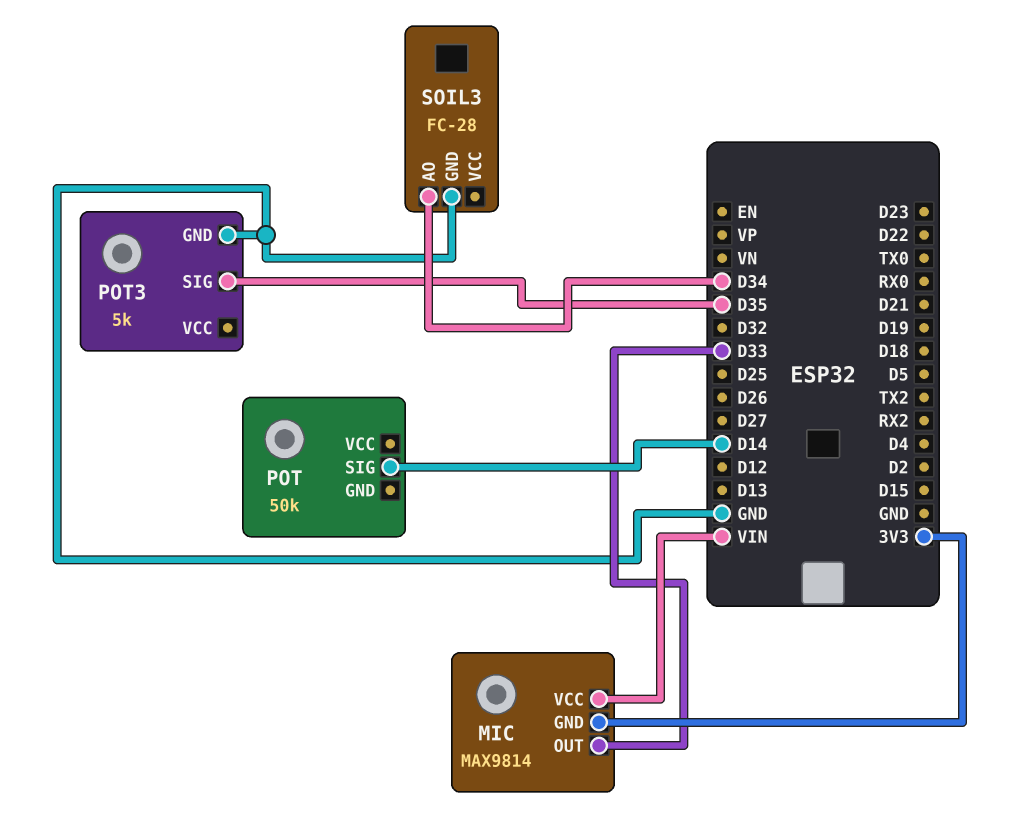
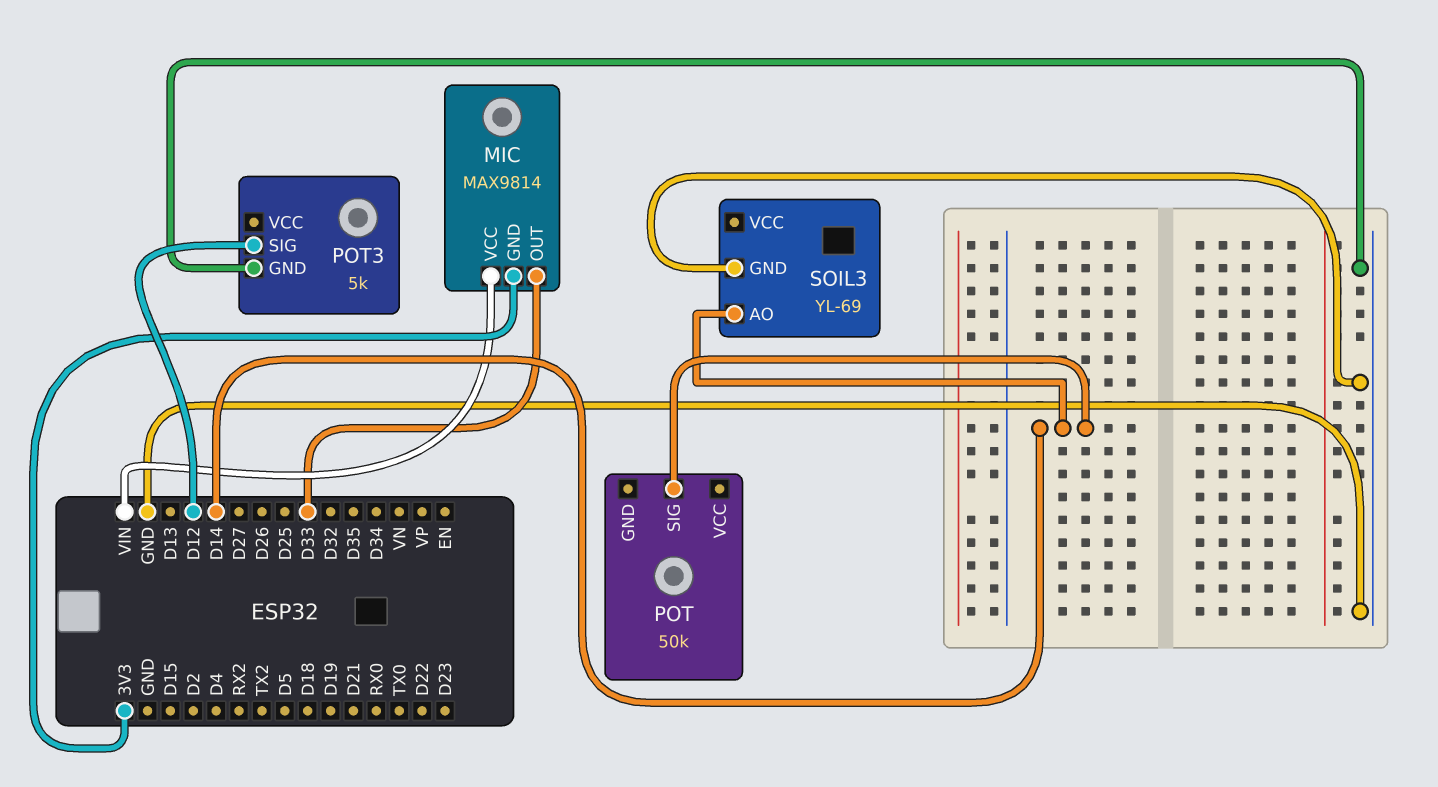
POT3 pin SIG: D35 -> D12
SOIL3: FC-28 -> YL-69
SOIL3 pin AO: D34 -> D14

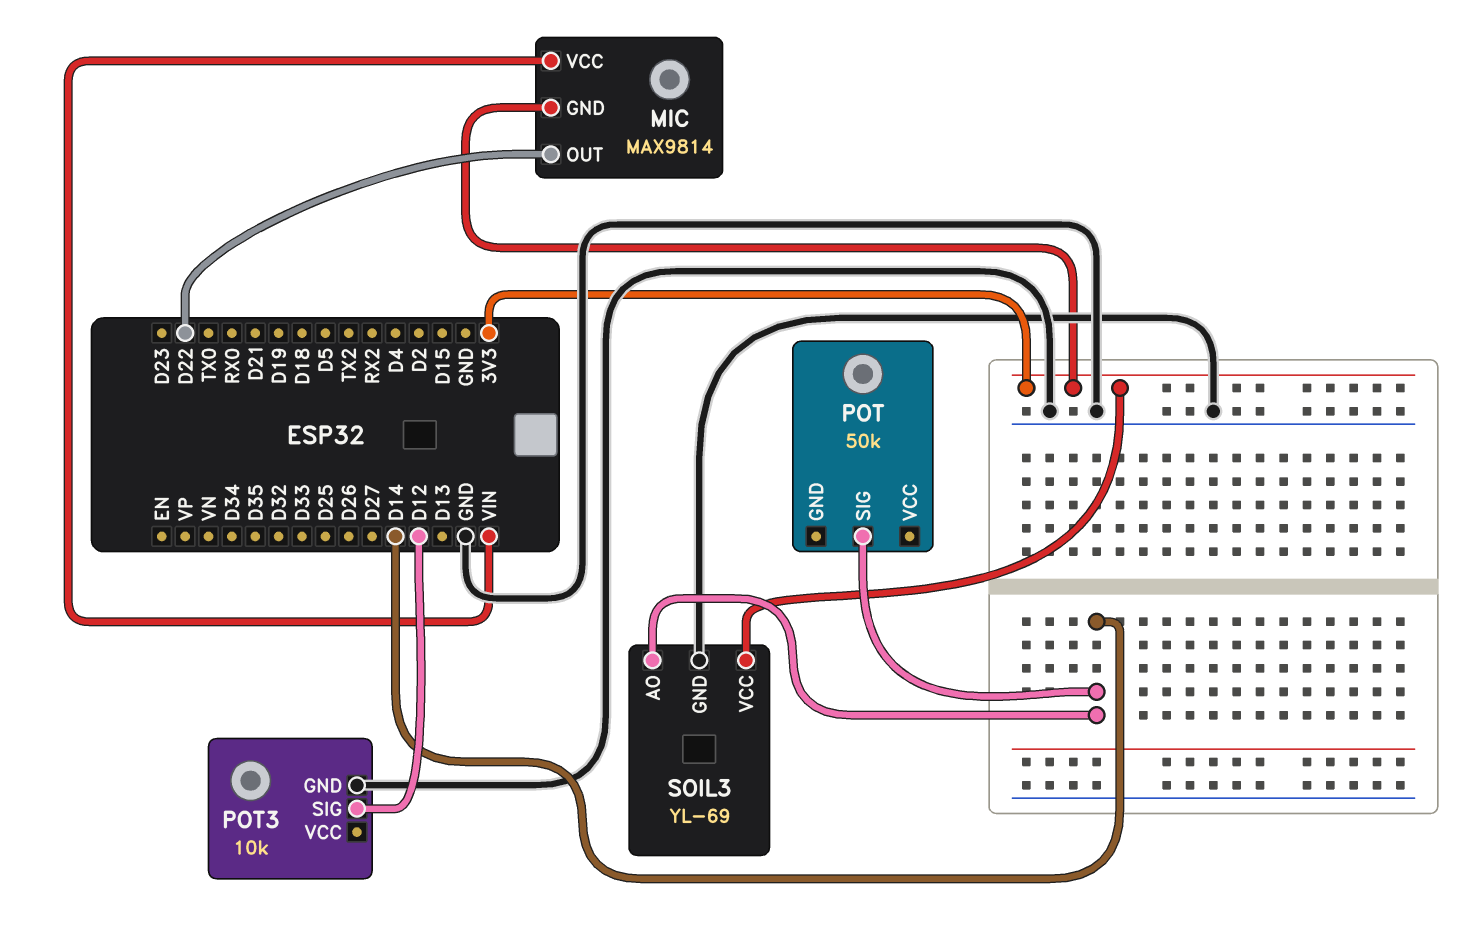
MIC pin OUT: D33 -> D22
POT3: 5k -> 10k
SOIL3 pin VCC: none -> 3V3

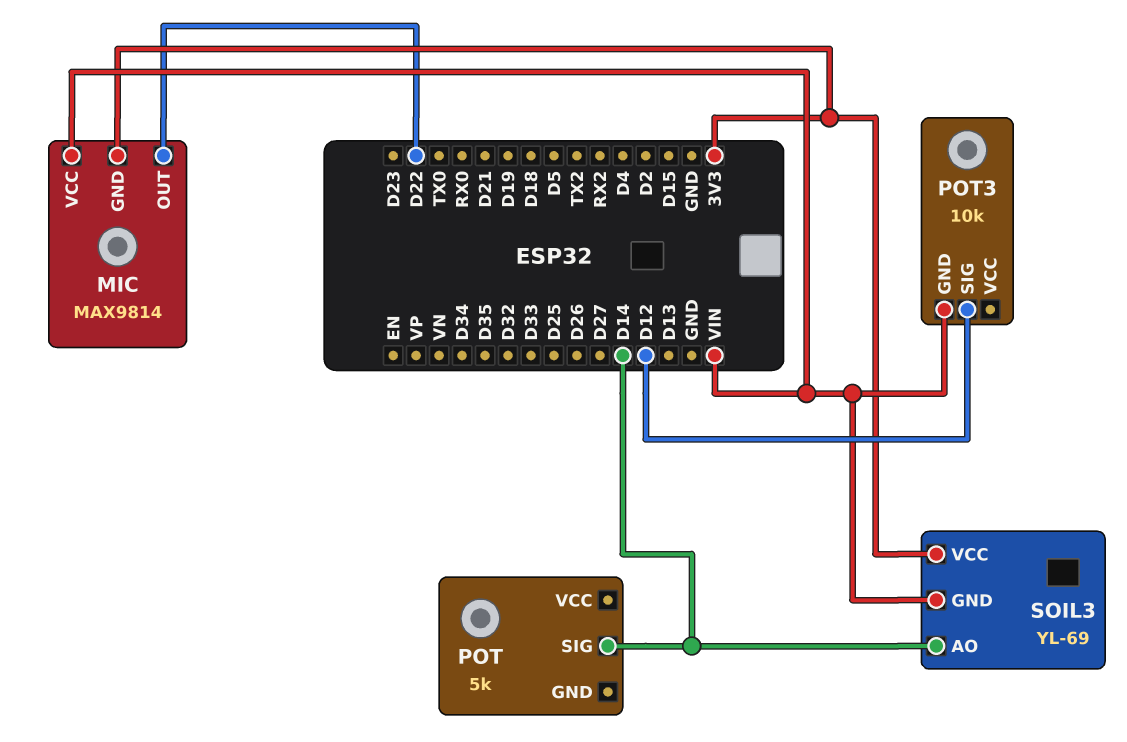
POT: 50k -> 5k
POT3 pin GND: GND -> VIN
SOIL3 pin GND: GND -> VIN

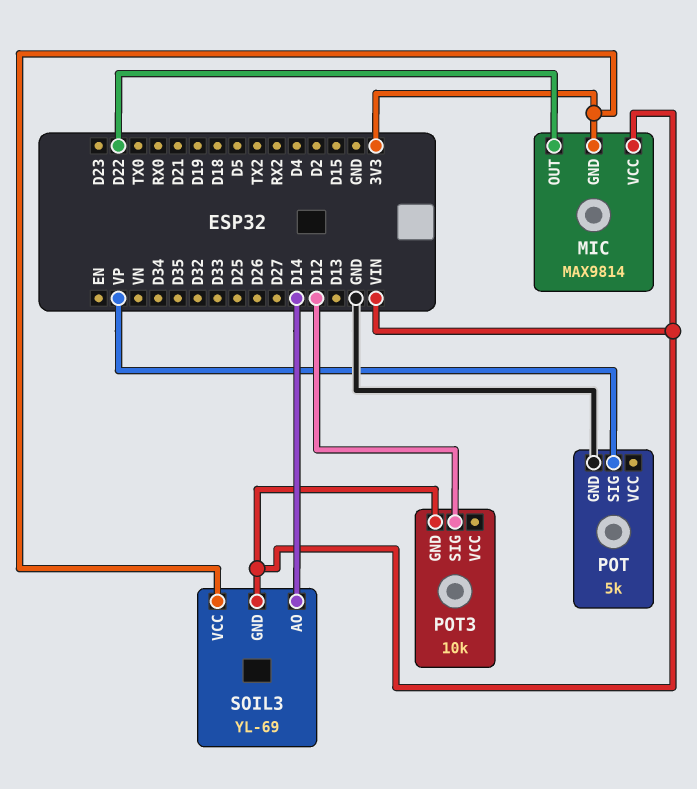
POT pin GND: none -> GND
POT pin SIG: D14 -> VP

